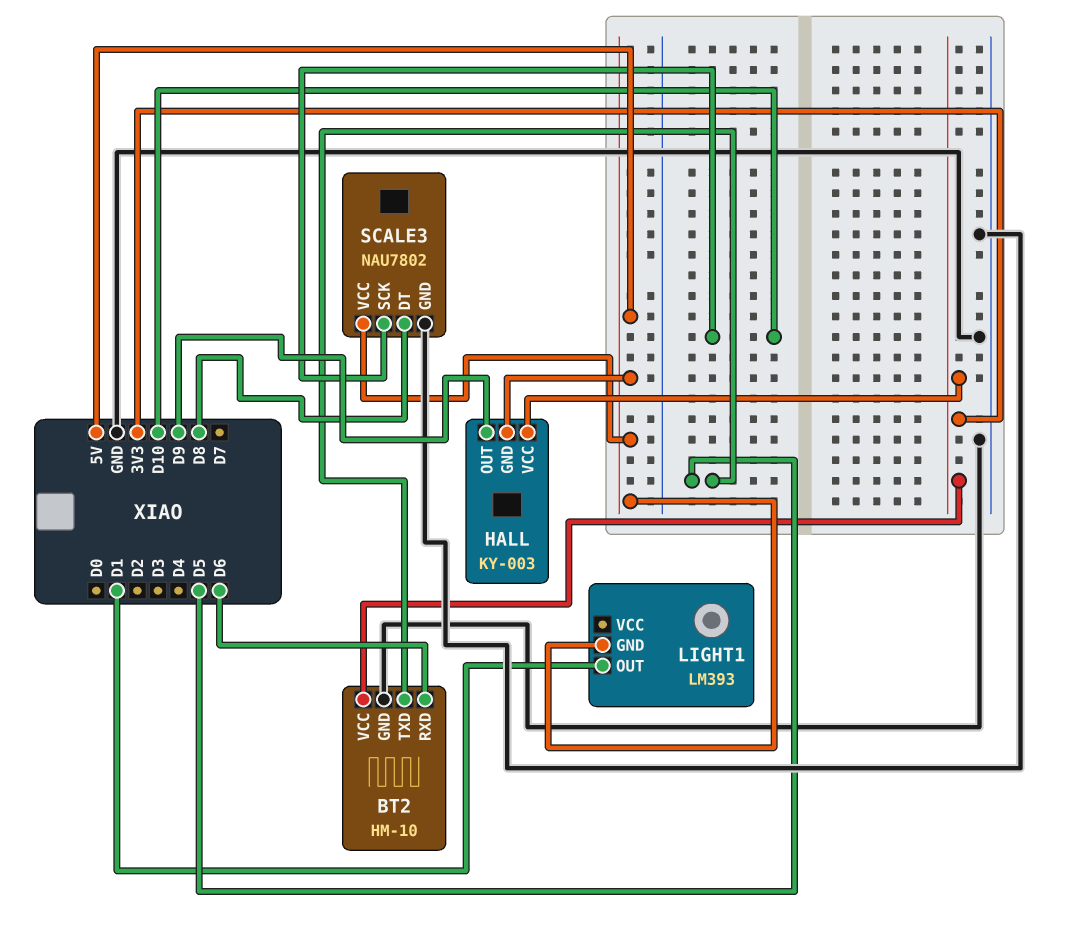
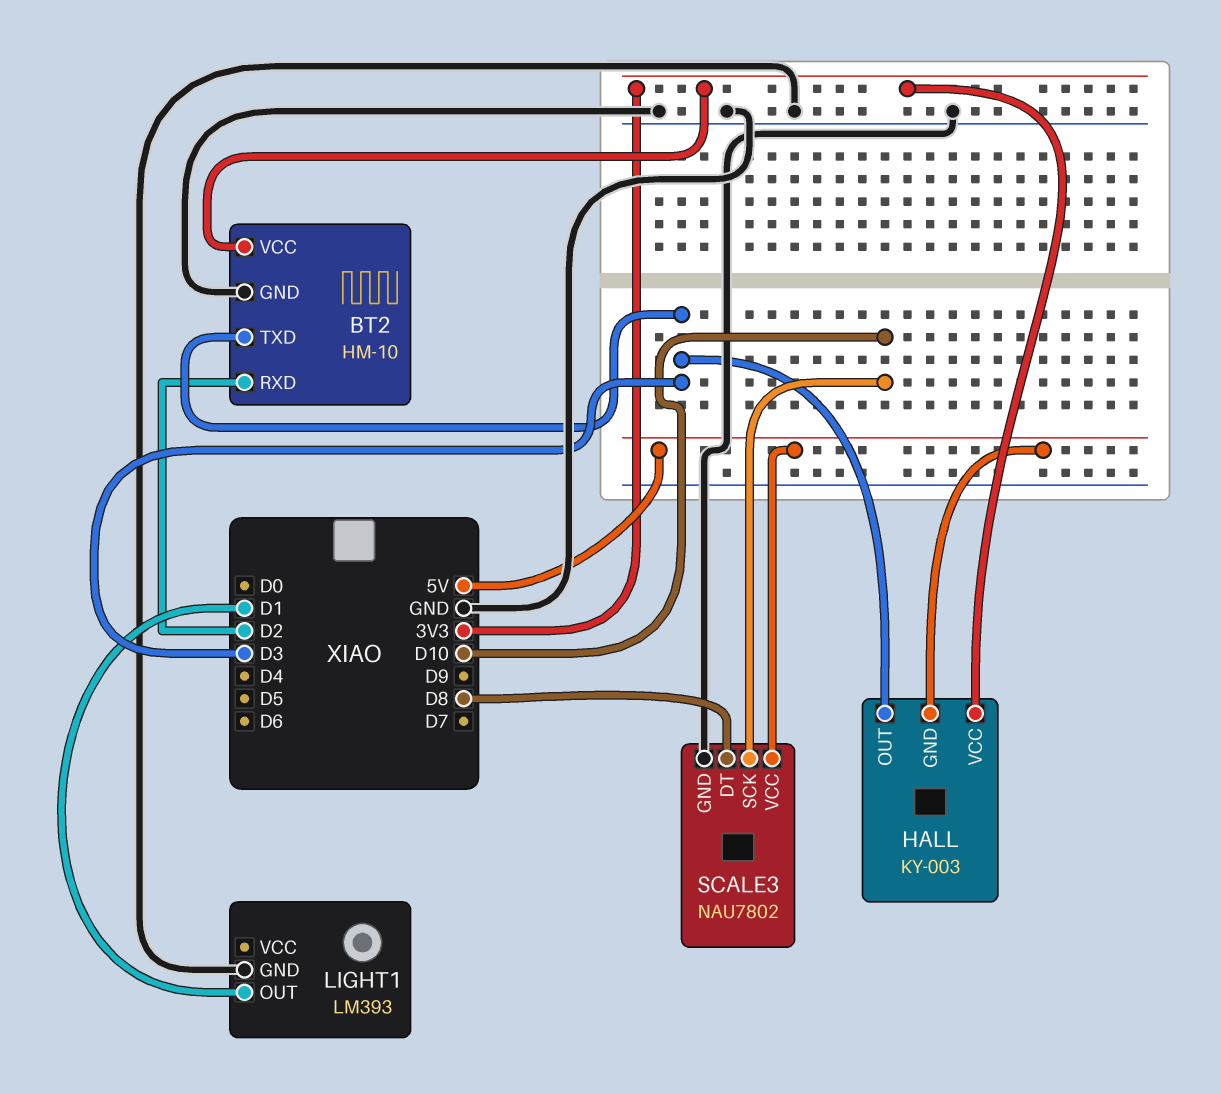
BT2 pin RXD: D6 -> D2
BT2 pin TXD: D5 -> D3
HALL pin OUT: D9 -> D3
LIGHT1 pin GND: 5V -> GND

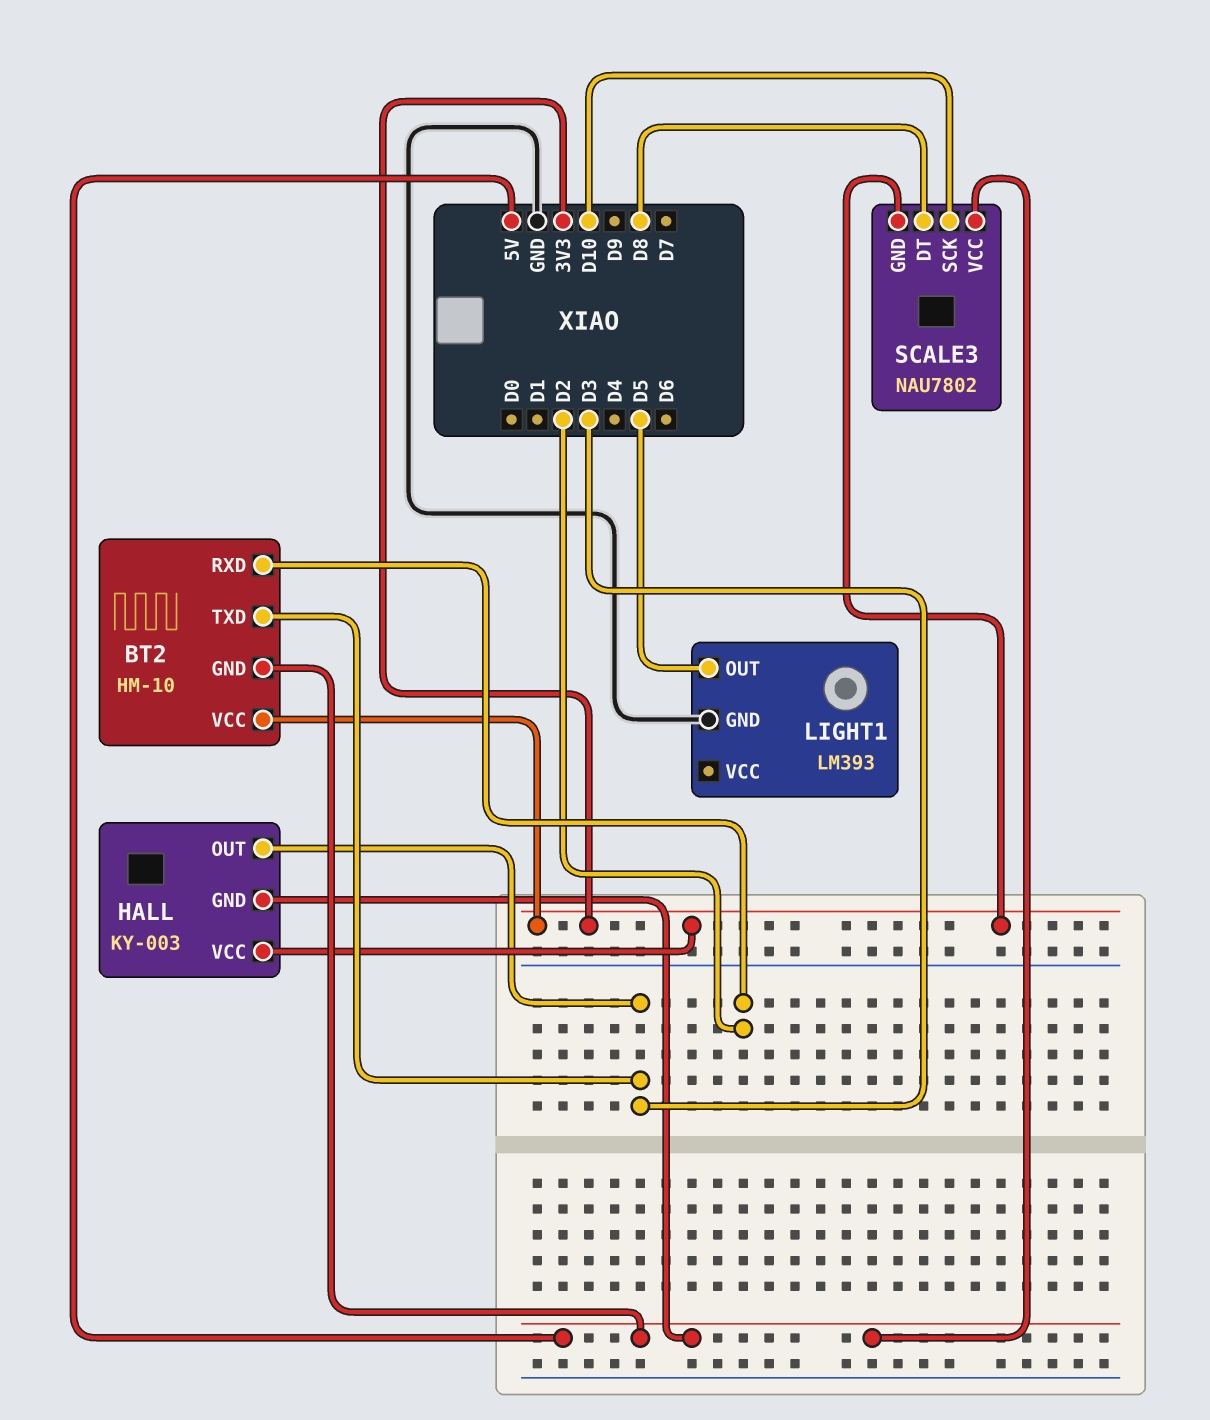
BT2 pin GND: GND -> 5V
LIGHT1 pin OUT: D1 -> D5
SCALE3 pin GND: GND -> 3V3

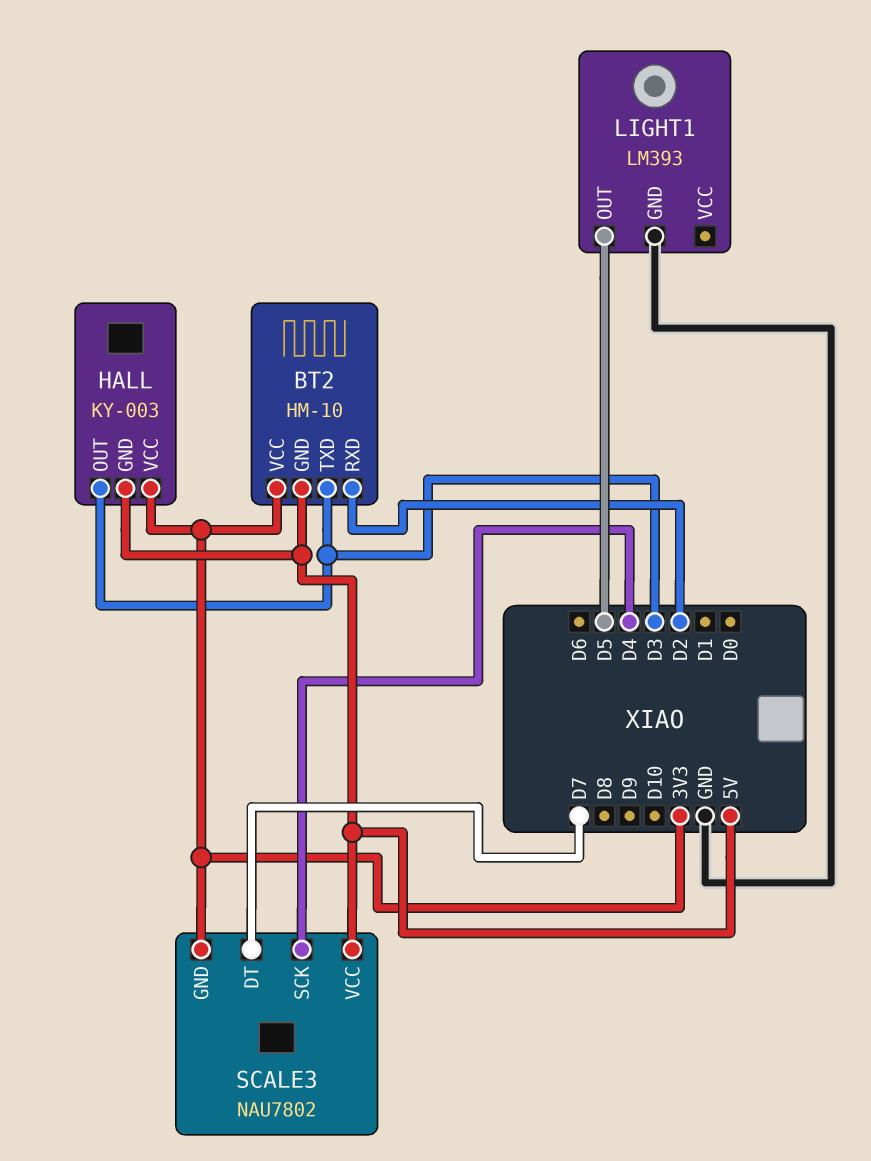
SCALE3 pin DT: D8 -> D7
SCALE3 pin SCK: D10 -> D4

